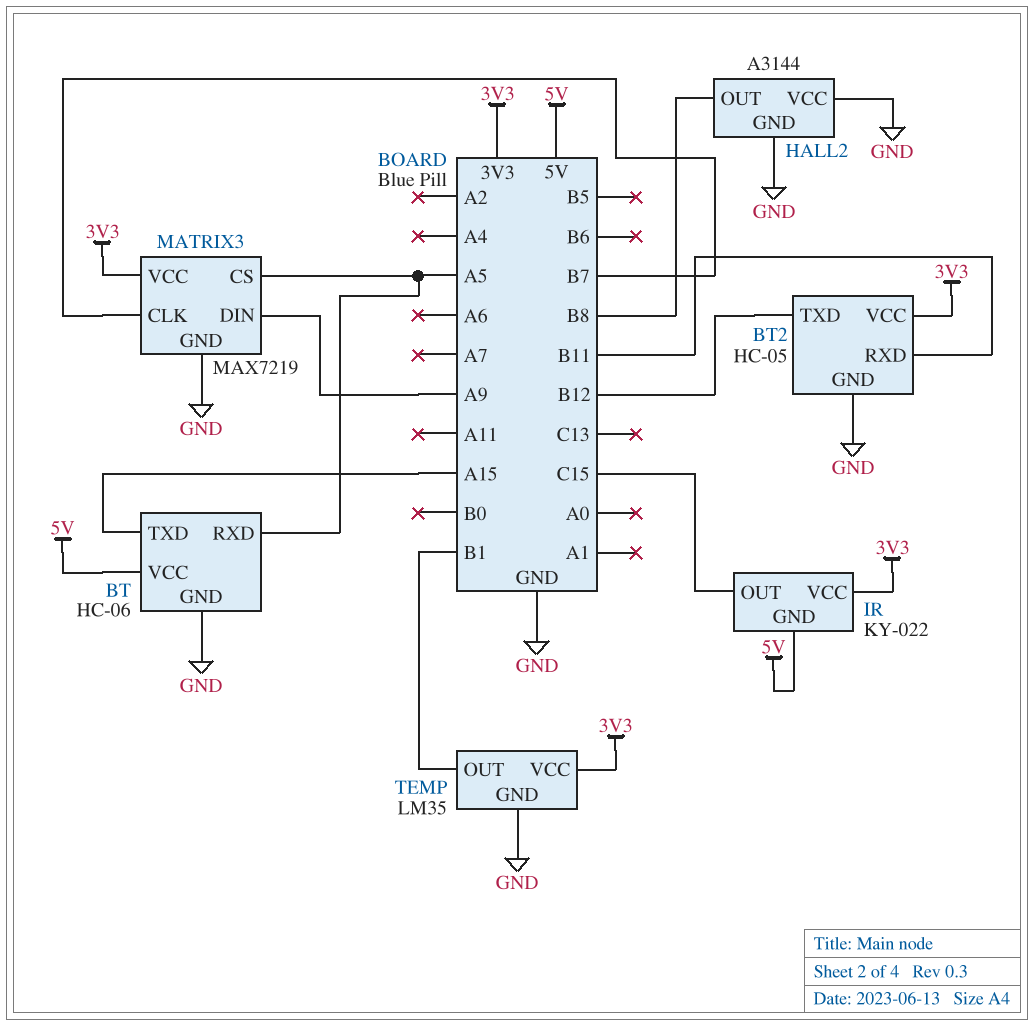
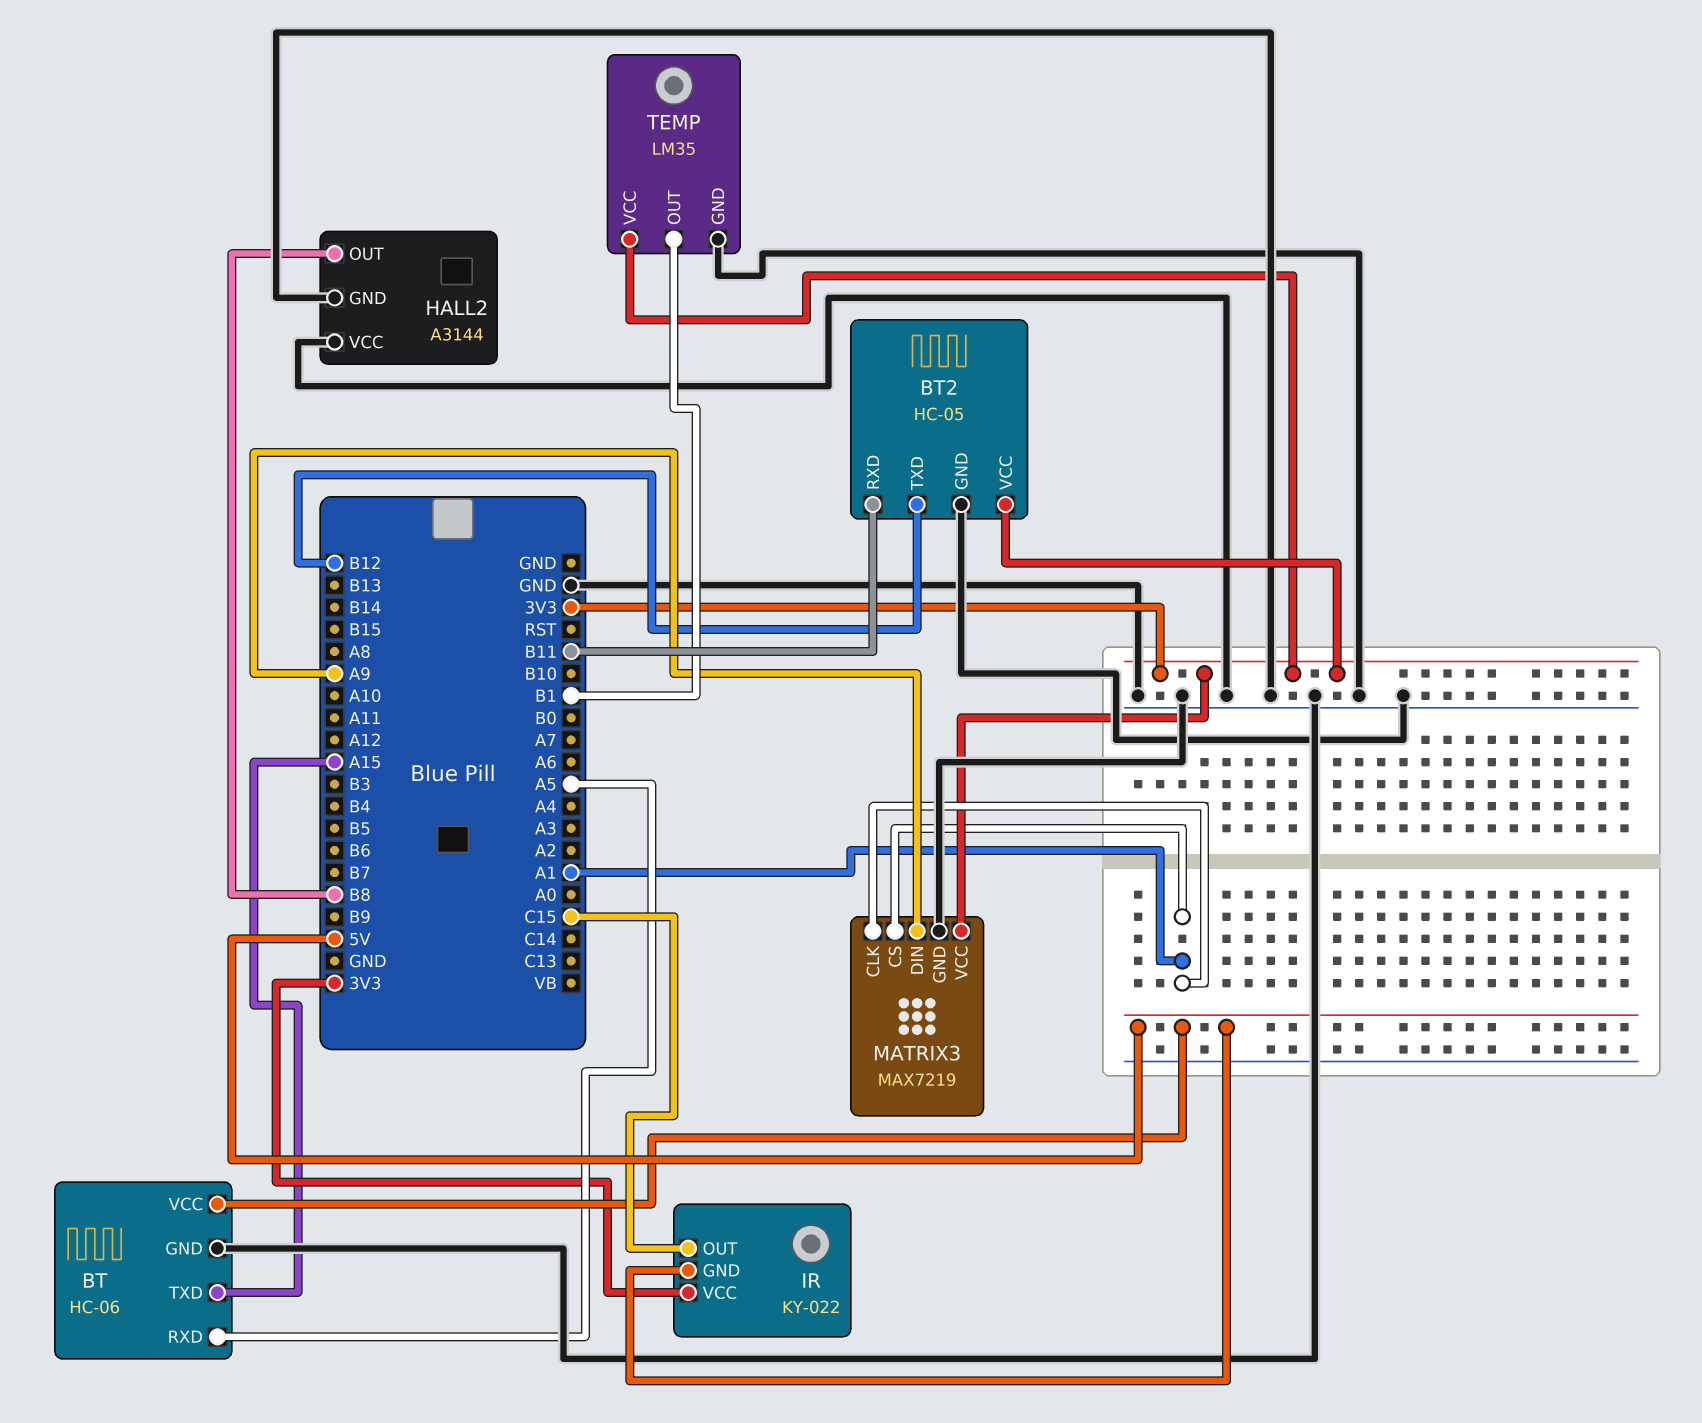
MATRIX3 pin CLK: B7 -> A1
MATRIX3 pin CS: A5 -> A1

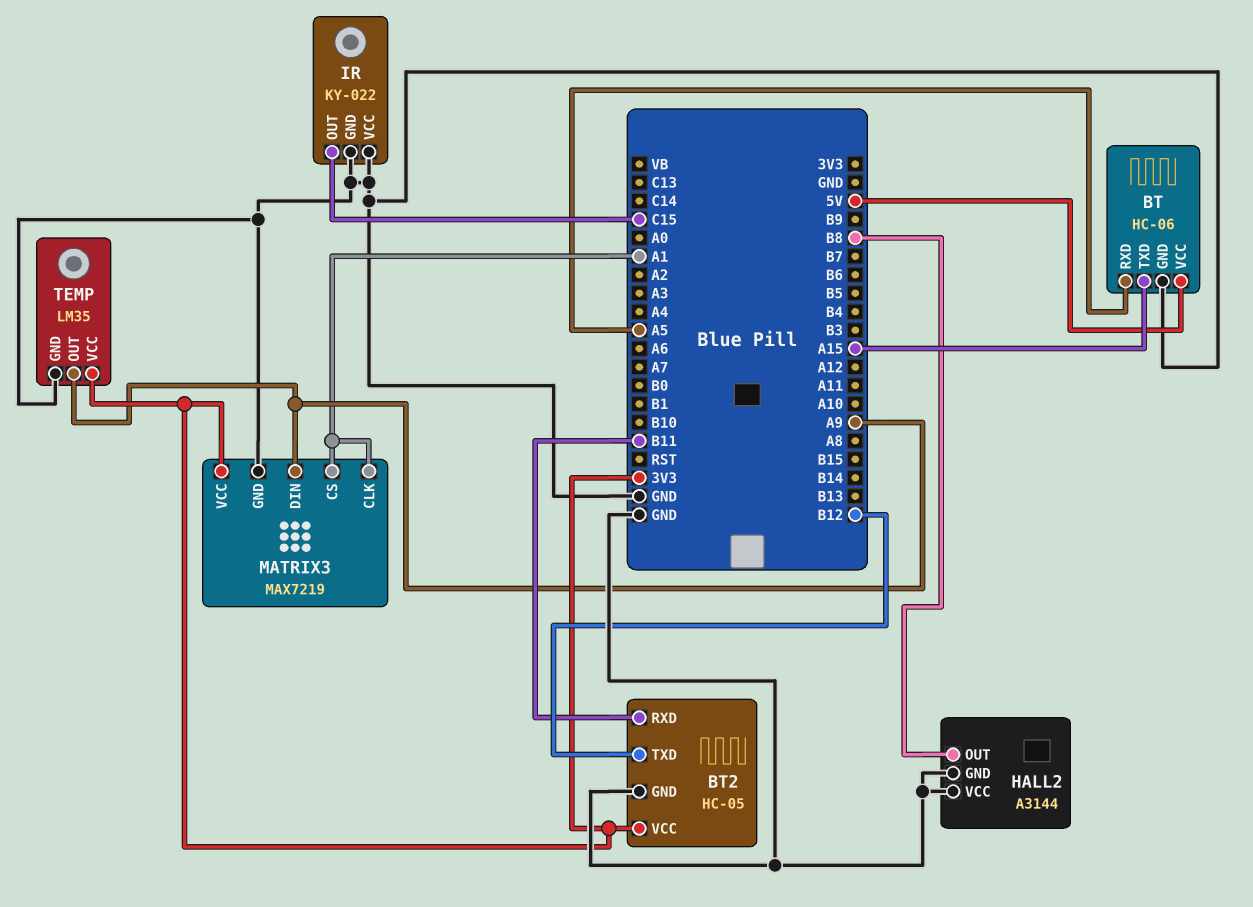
IR pin GND: 5V -> GND
IR pin VCC: 3V3 -> GND
TEMP pin OUT: B1 -> A9

